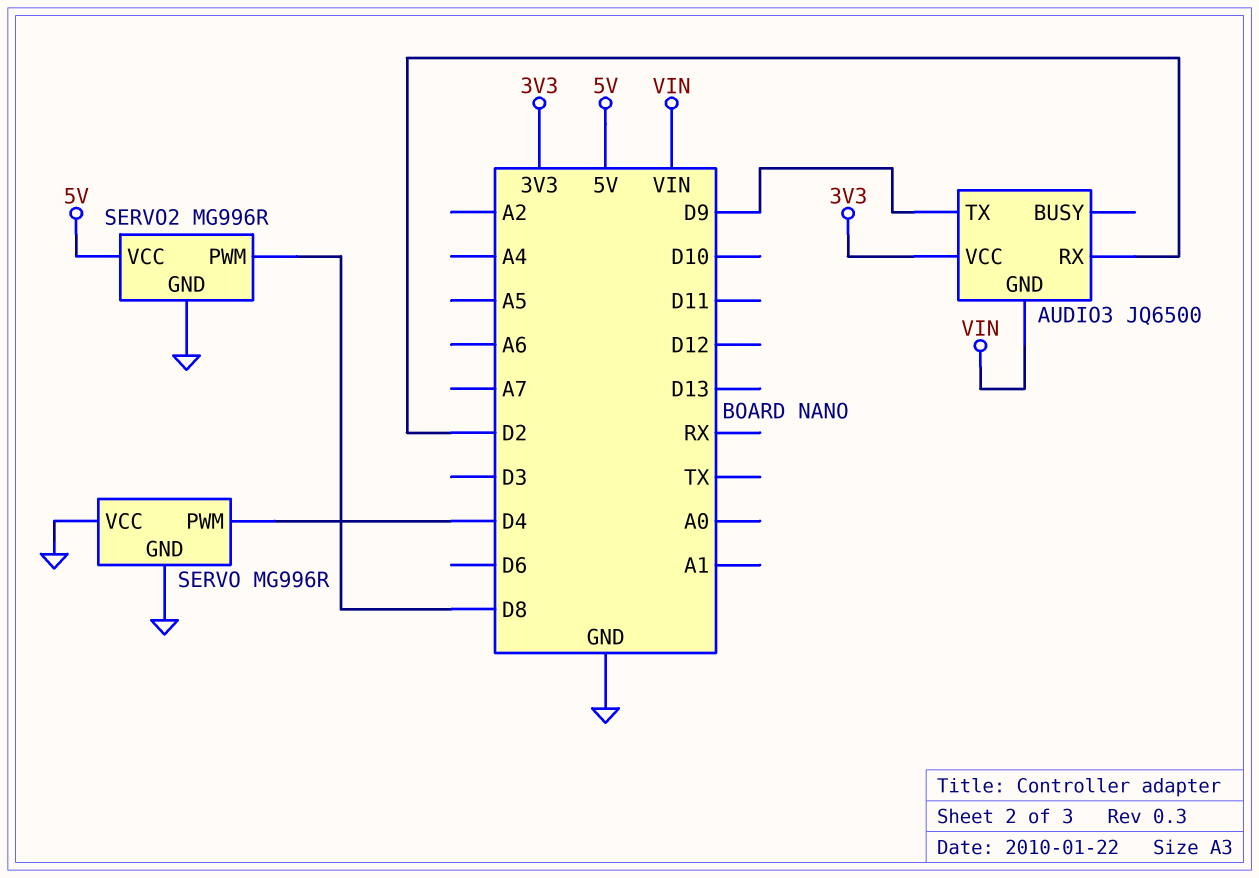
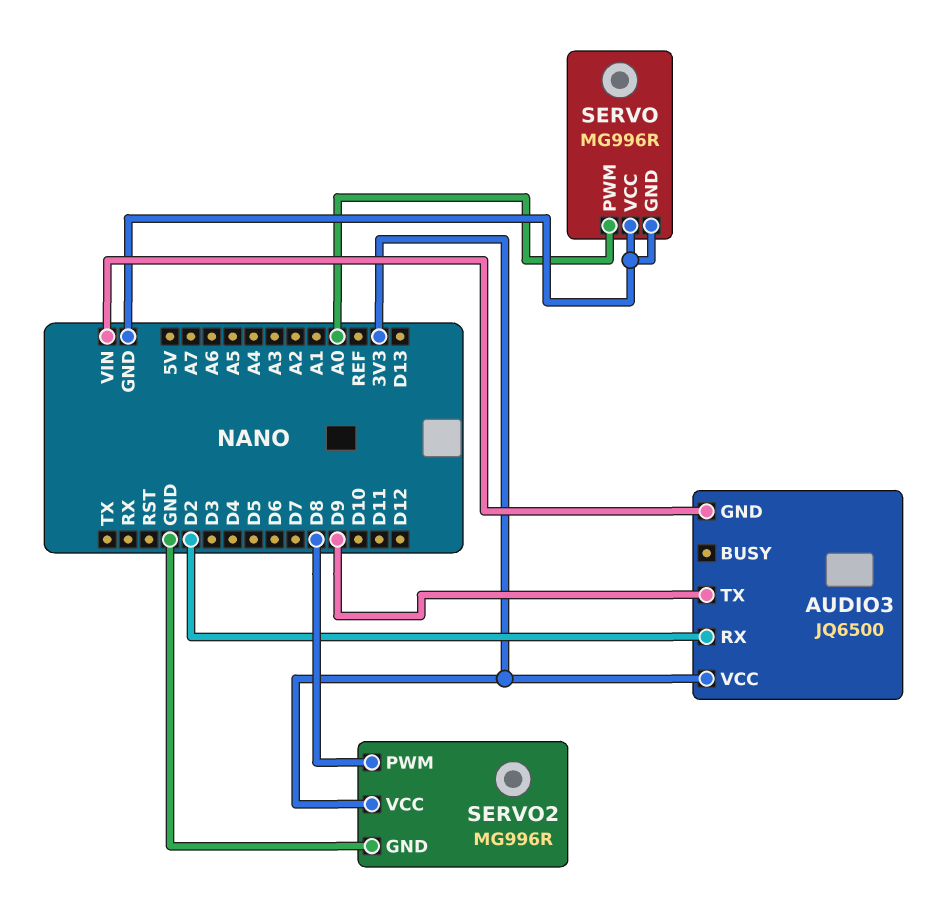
SERVO pin PWM: D4 -> A0
SERVO2 pin VCC: 5V -> 3V3

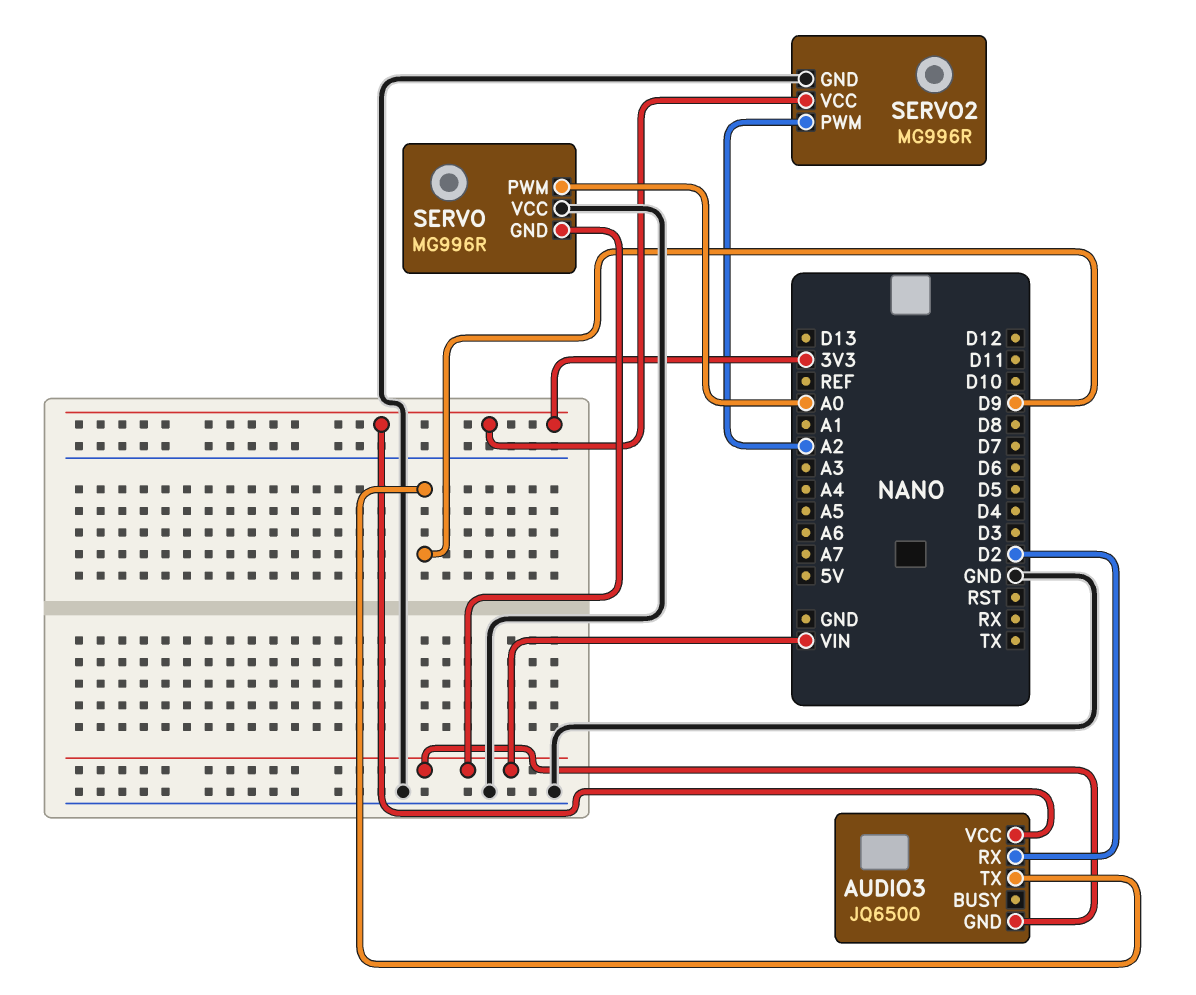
SERVO pin GND: GND -> VIN
SERVO2 pin PWM: D8 -> A2

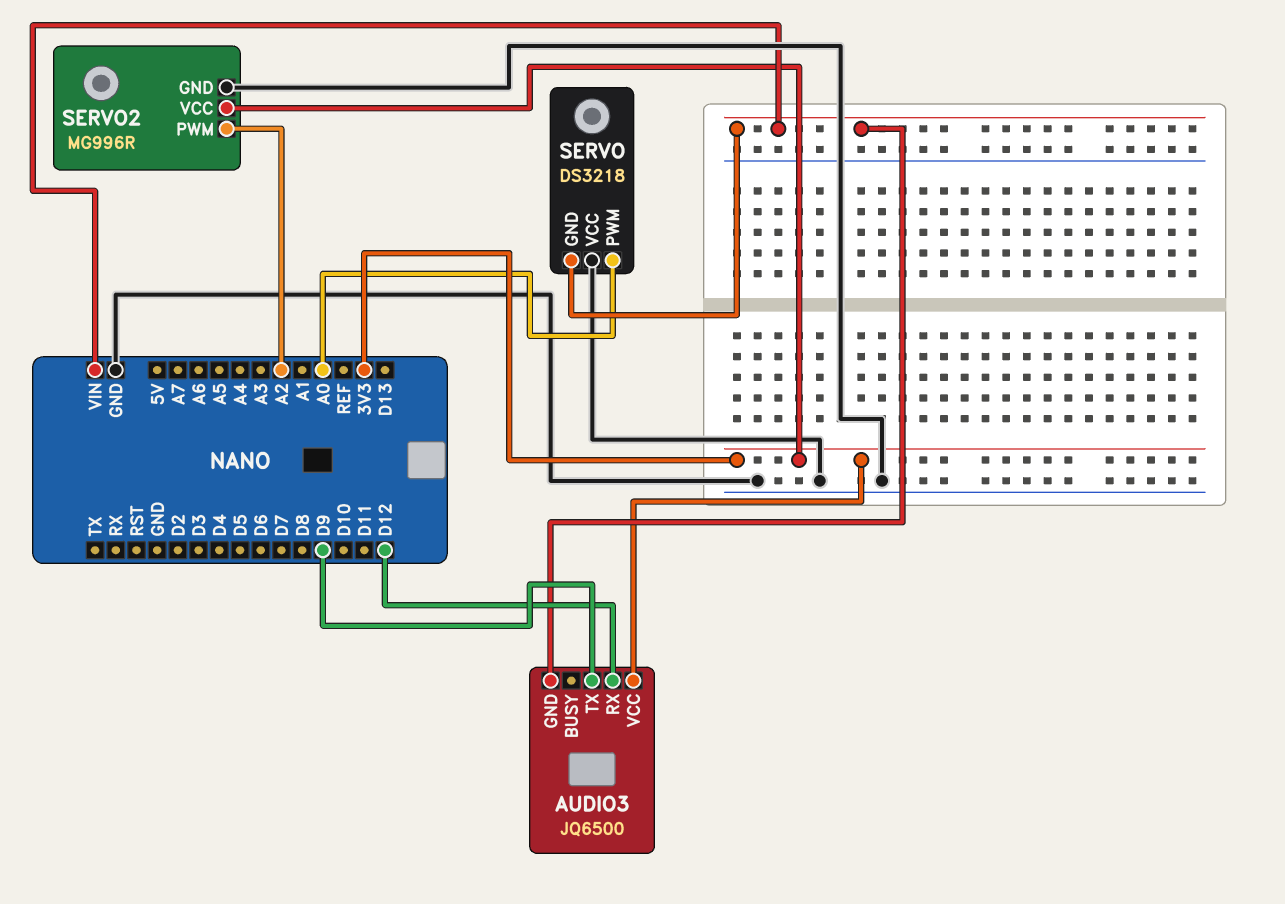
AUDIO3 pin RX: D2 -> D12
SERVO: MG996R -> DS3218

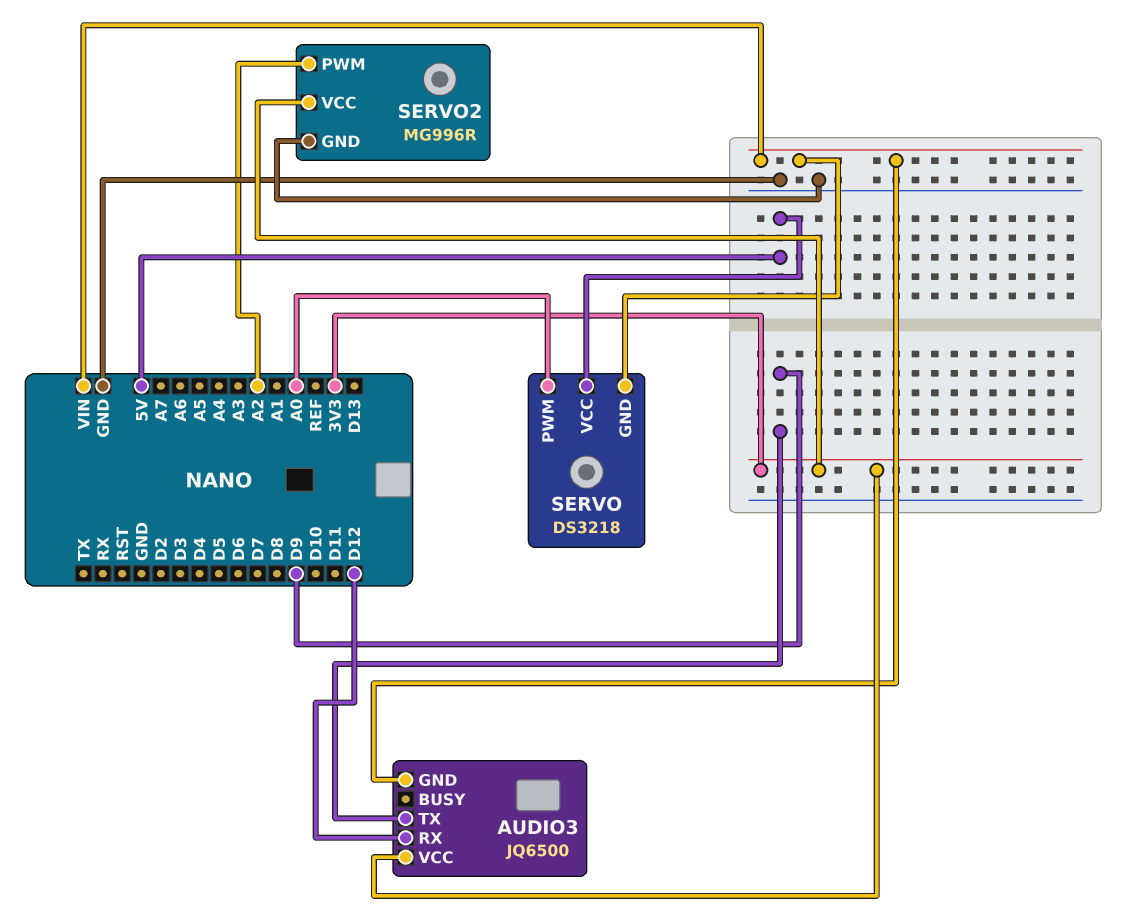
SERVO pin VCC: GND -> 5V

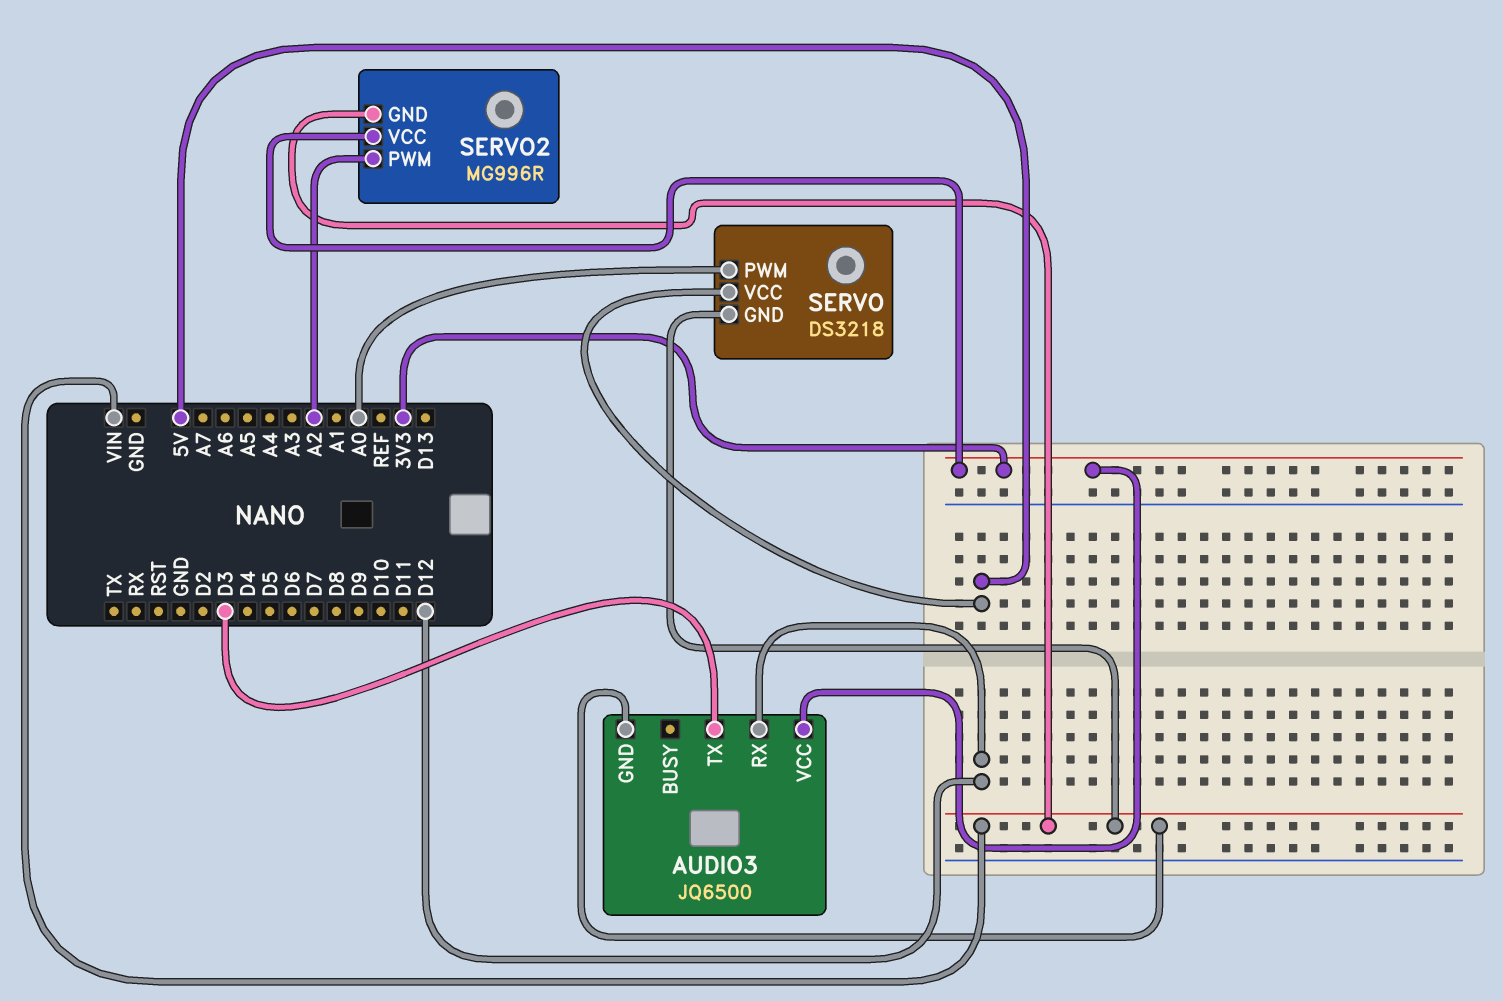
AUDIO3 pin TX: D9 -> D3
SERVO2 pin GND: GND -> VIN

